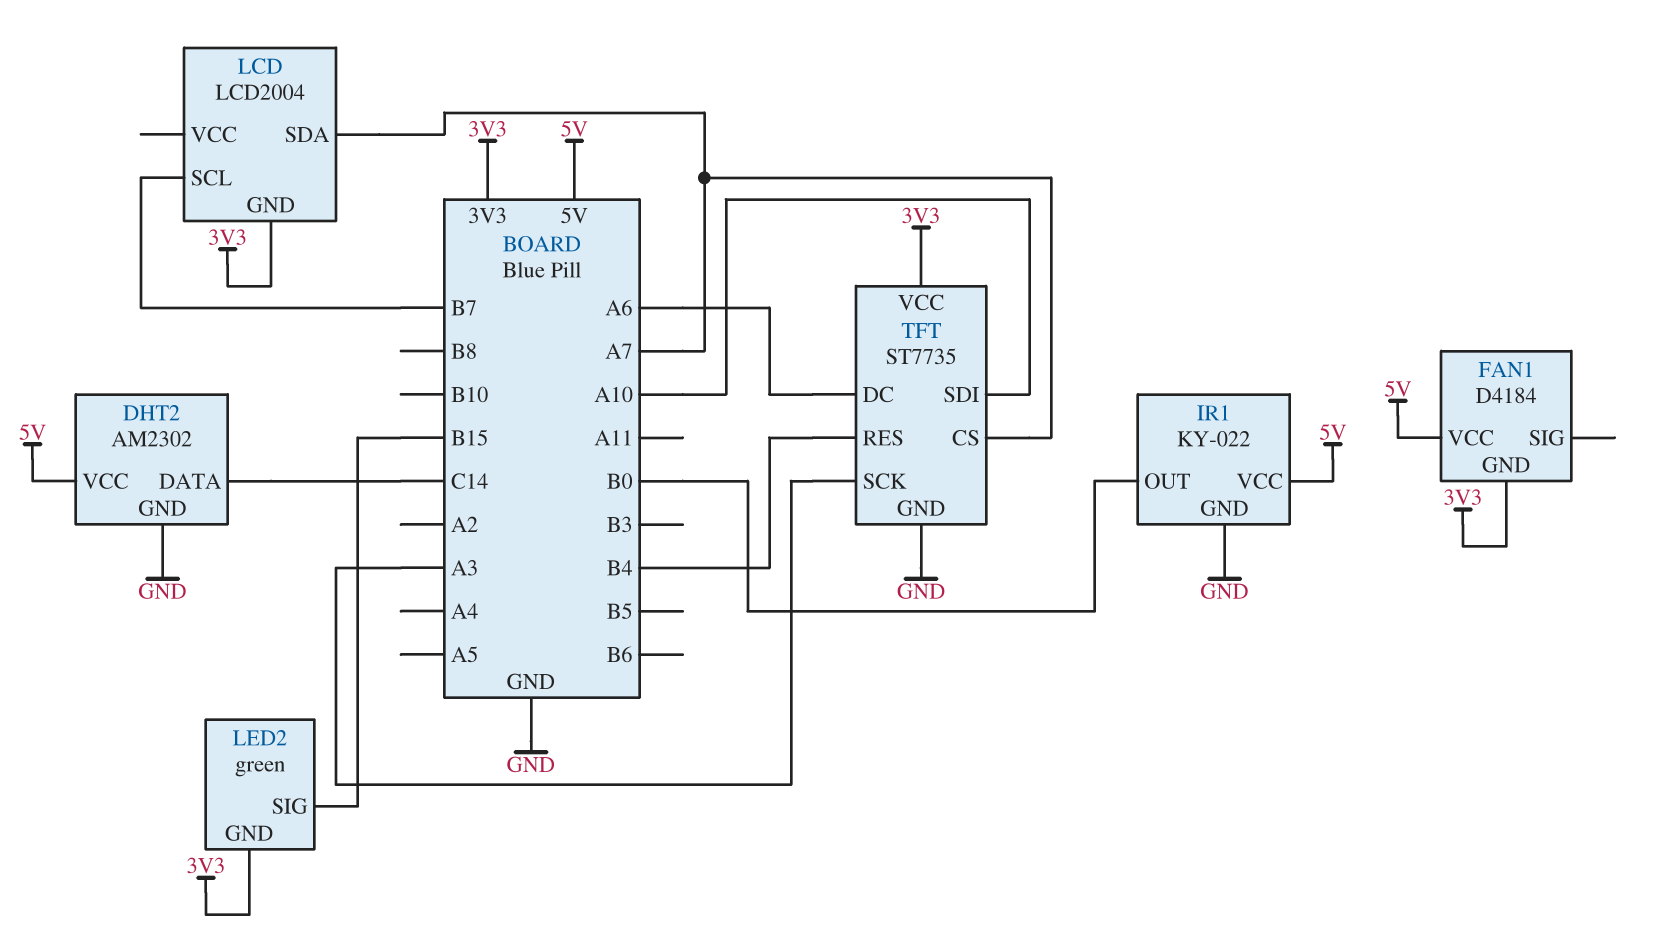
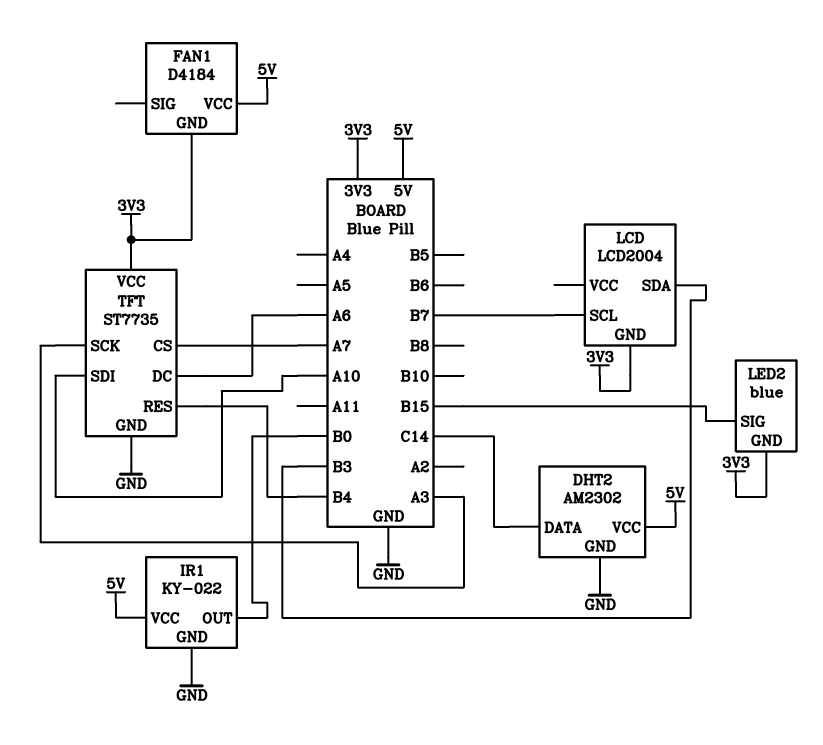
LCD pin SDA: A7 -> B3
LED2: green -> blue

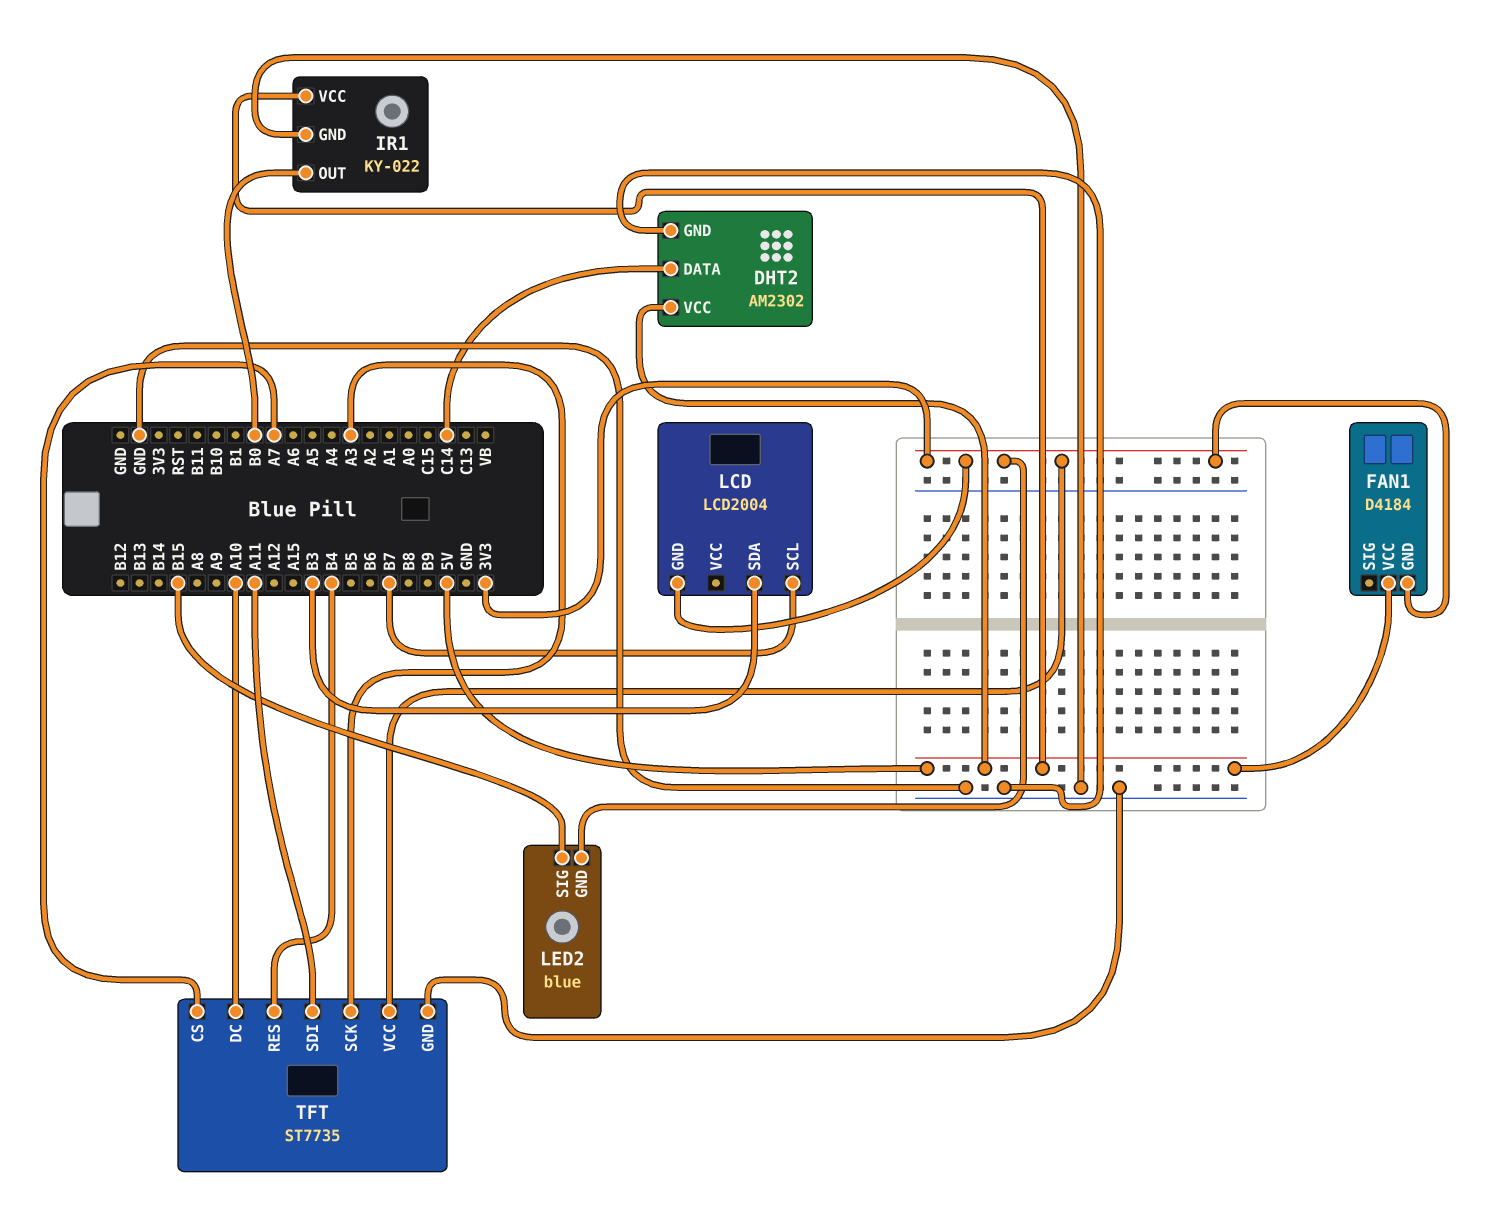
TFT pin DC: A6 -> A10
TFT pin SDI: A10 -> A11

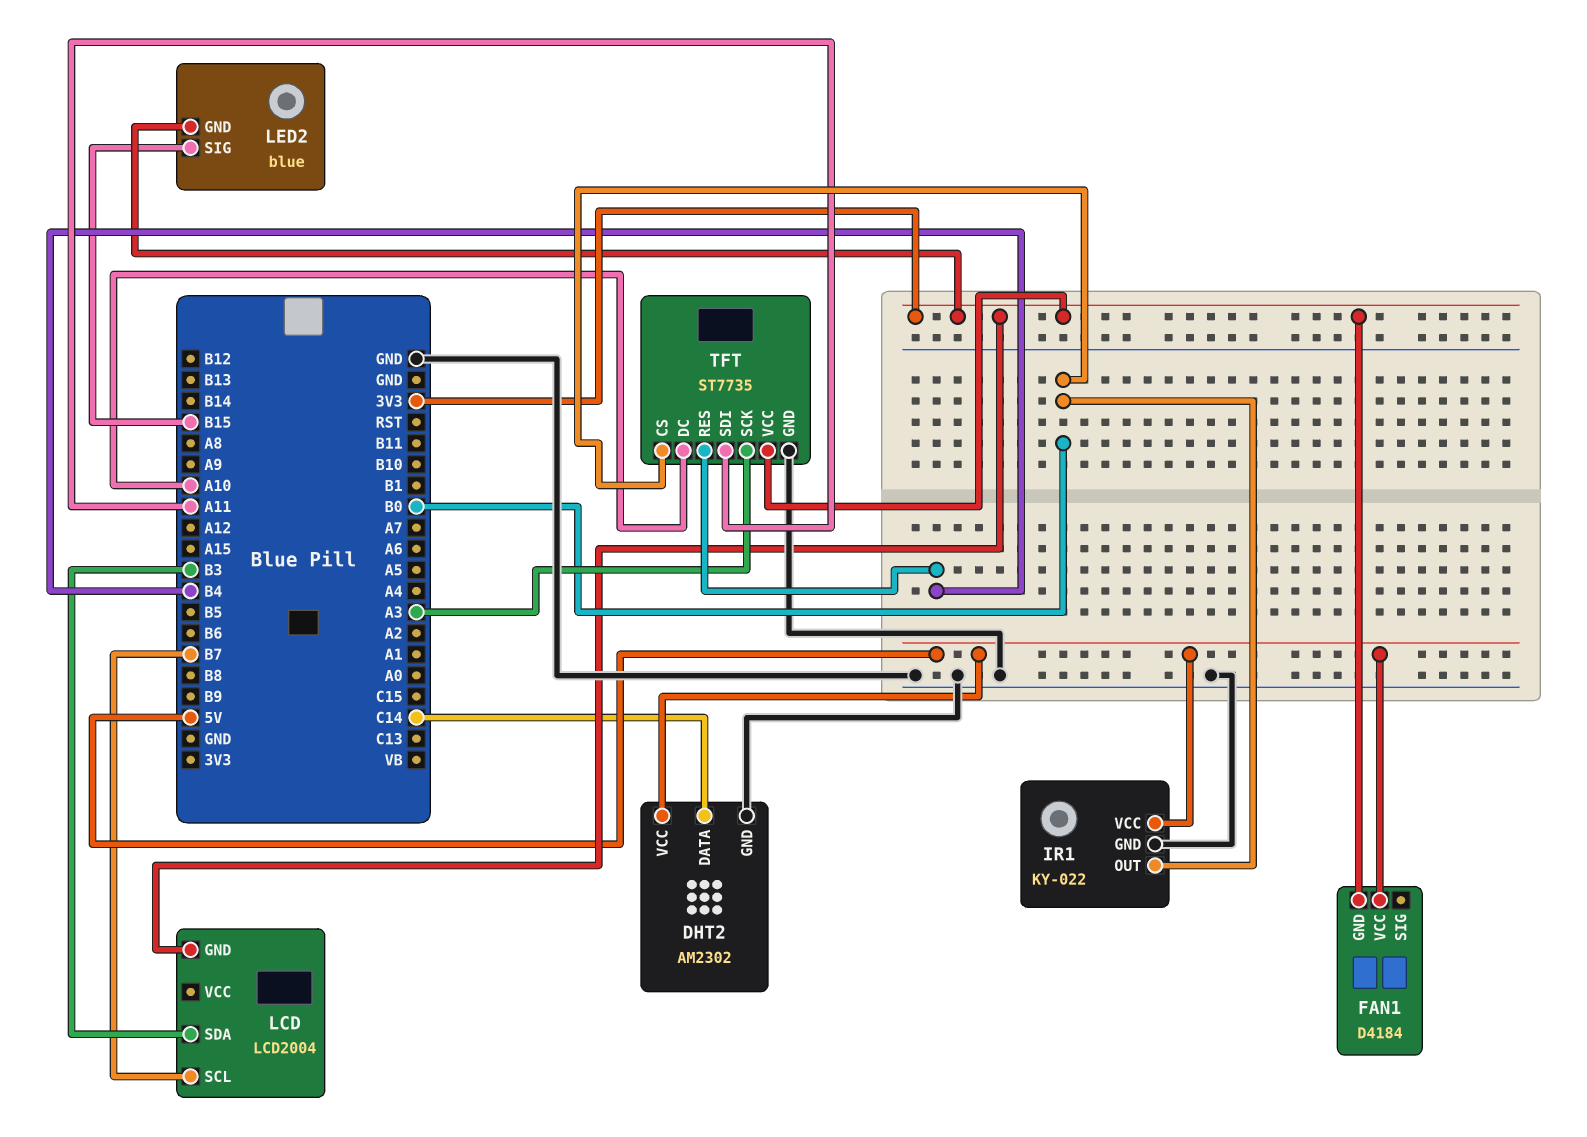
TFT pin CS: A7 -> B0

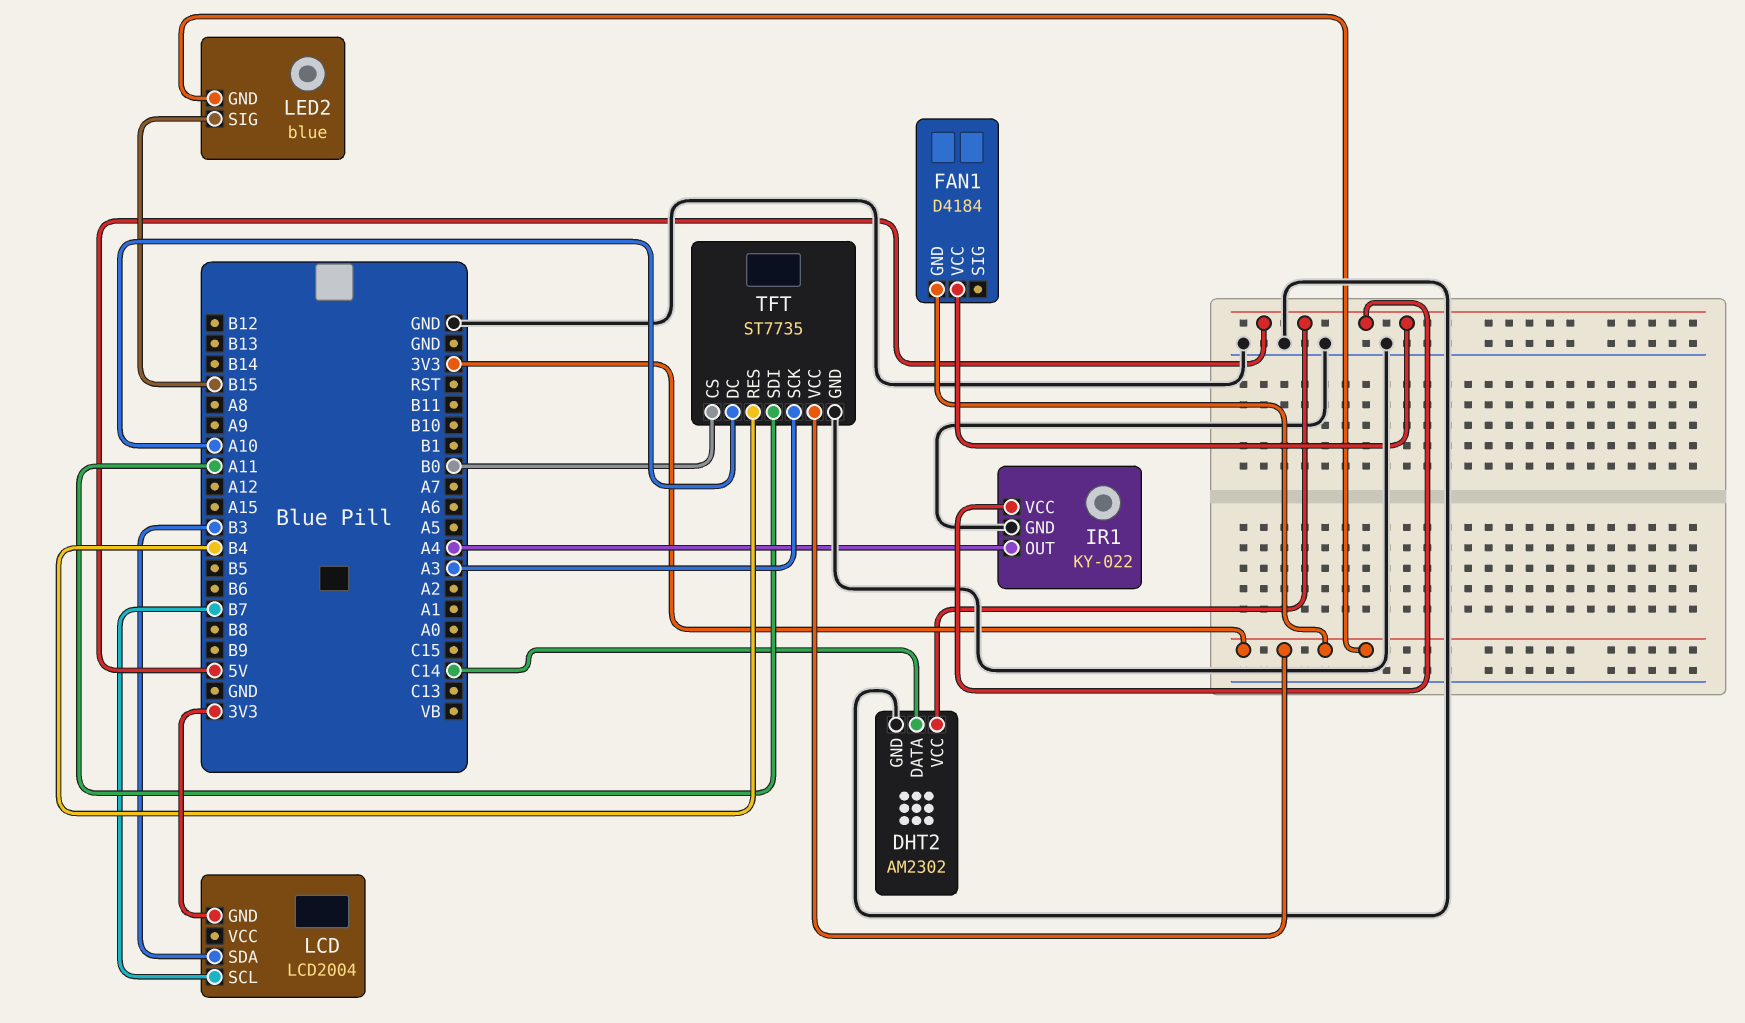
IR1 pin OUT: B0 -> A4

